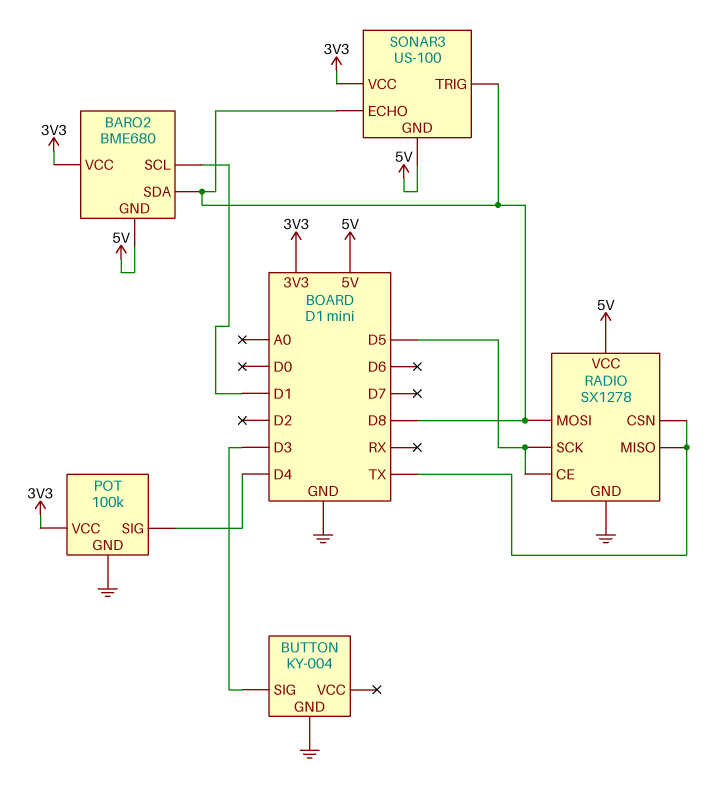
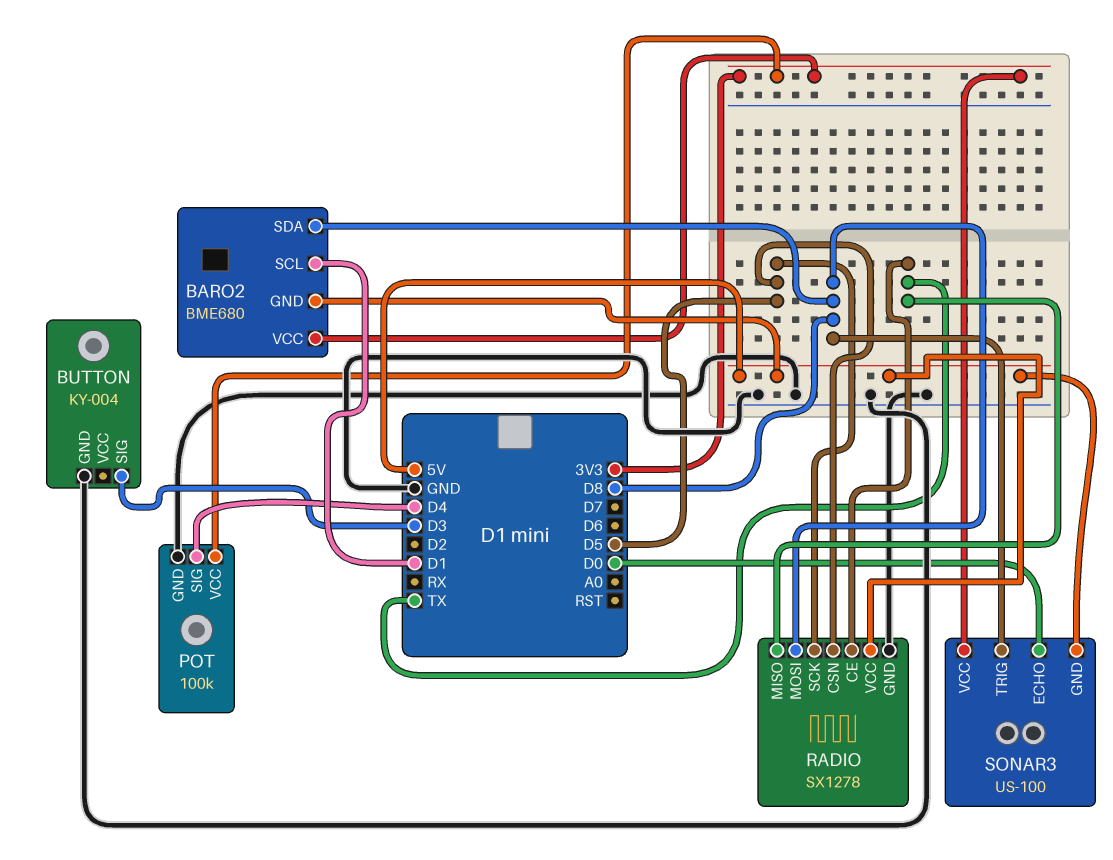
RADIO pin CE: D5 -> TX
RADIO pin CSN: TX -> D5
SONAR3 pin ECHO: D8 -> D0

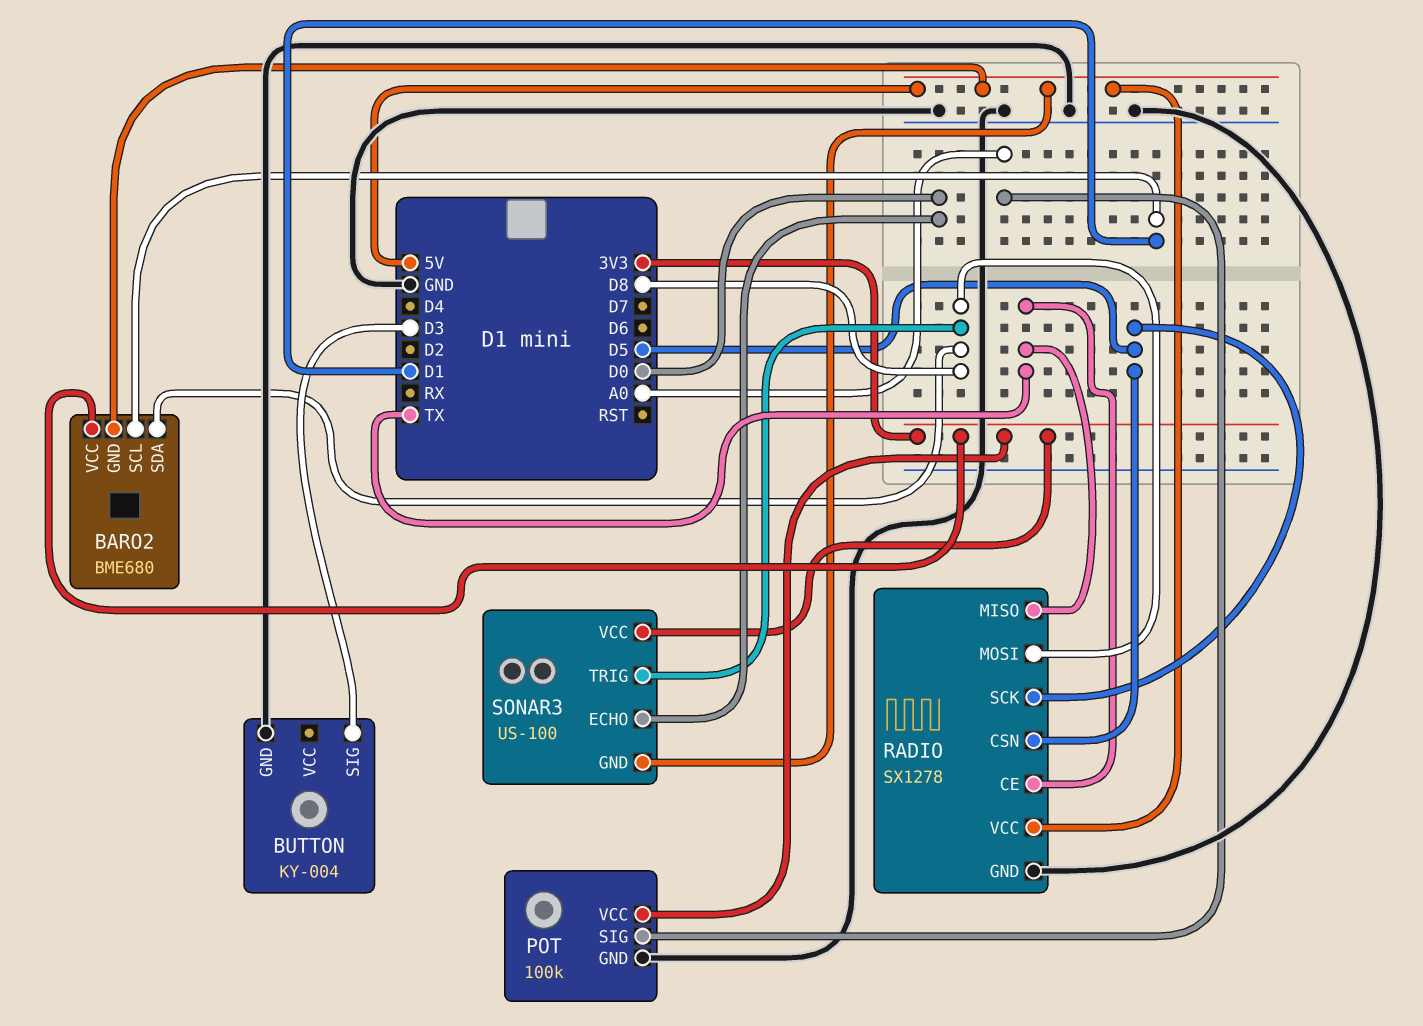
POT pin SIG: D4 -> A0

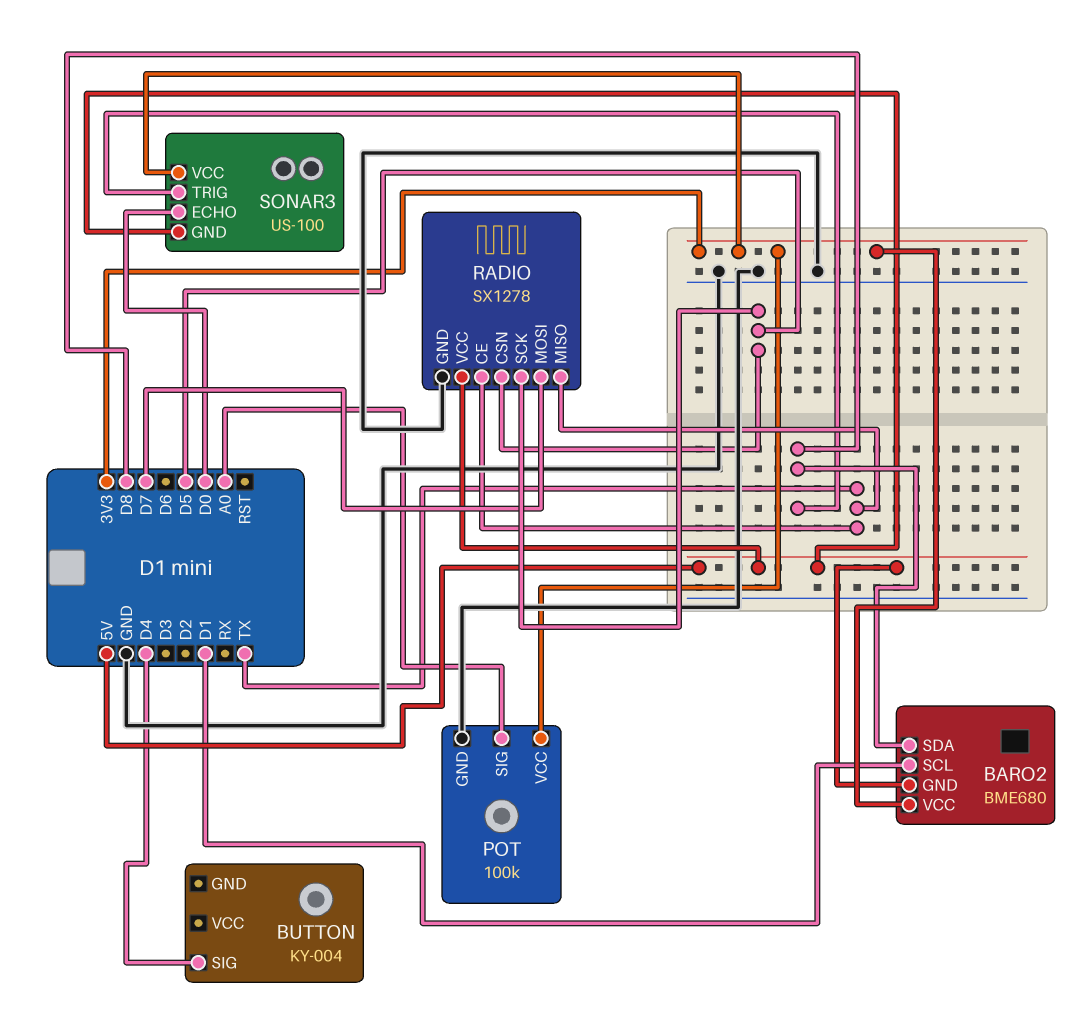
BUTTON pin GND: GND -> none
BUTTON pin SIG: D3 -> D4
RADIO pin MOSI: D8 -> D7

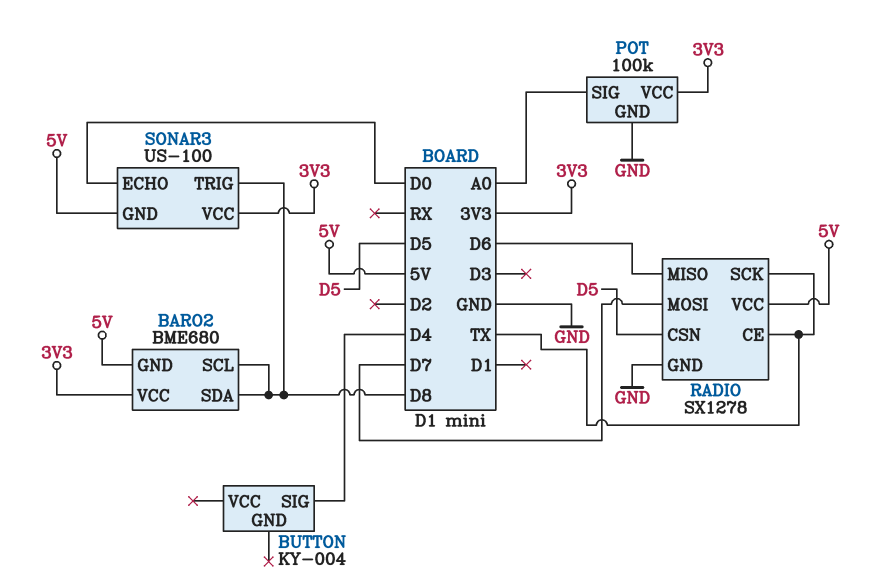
BARO2 pin SCL: D1 -> D8
RADIO pin MISO: TX -> D6
RADIO pin SCK: D5 -> TX

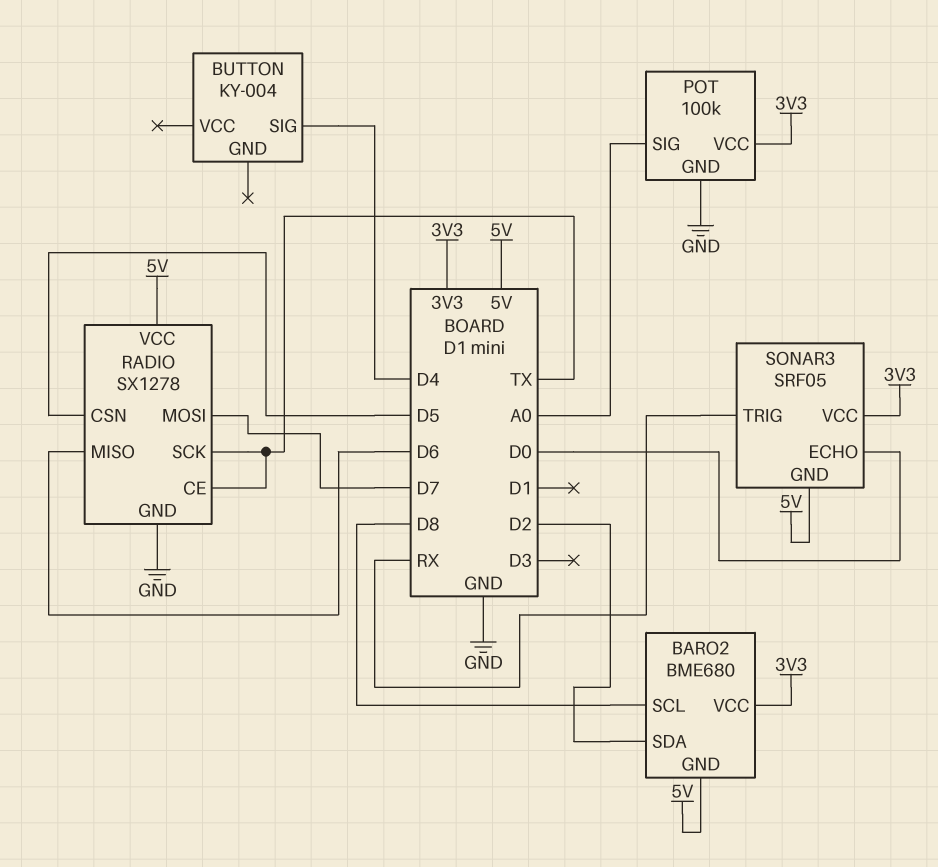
BARO2 pin SDA: D8 -> D2
SONAR3: US-100 -> SRF05
SONAR3 pin TRIG: D8 -> RX

